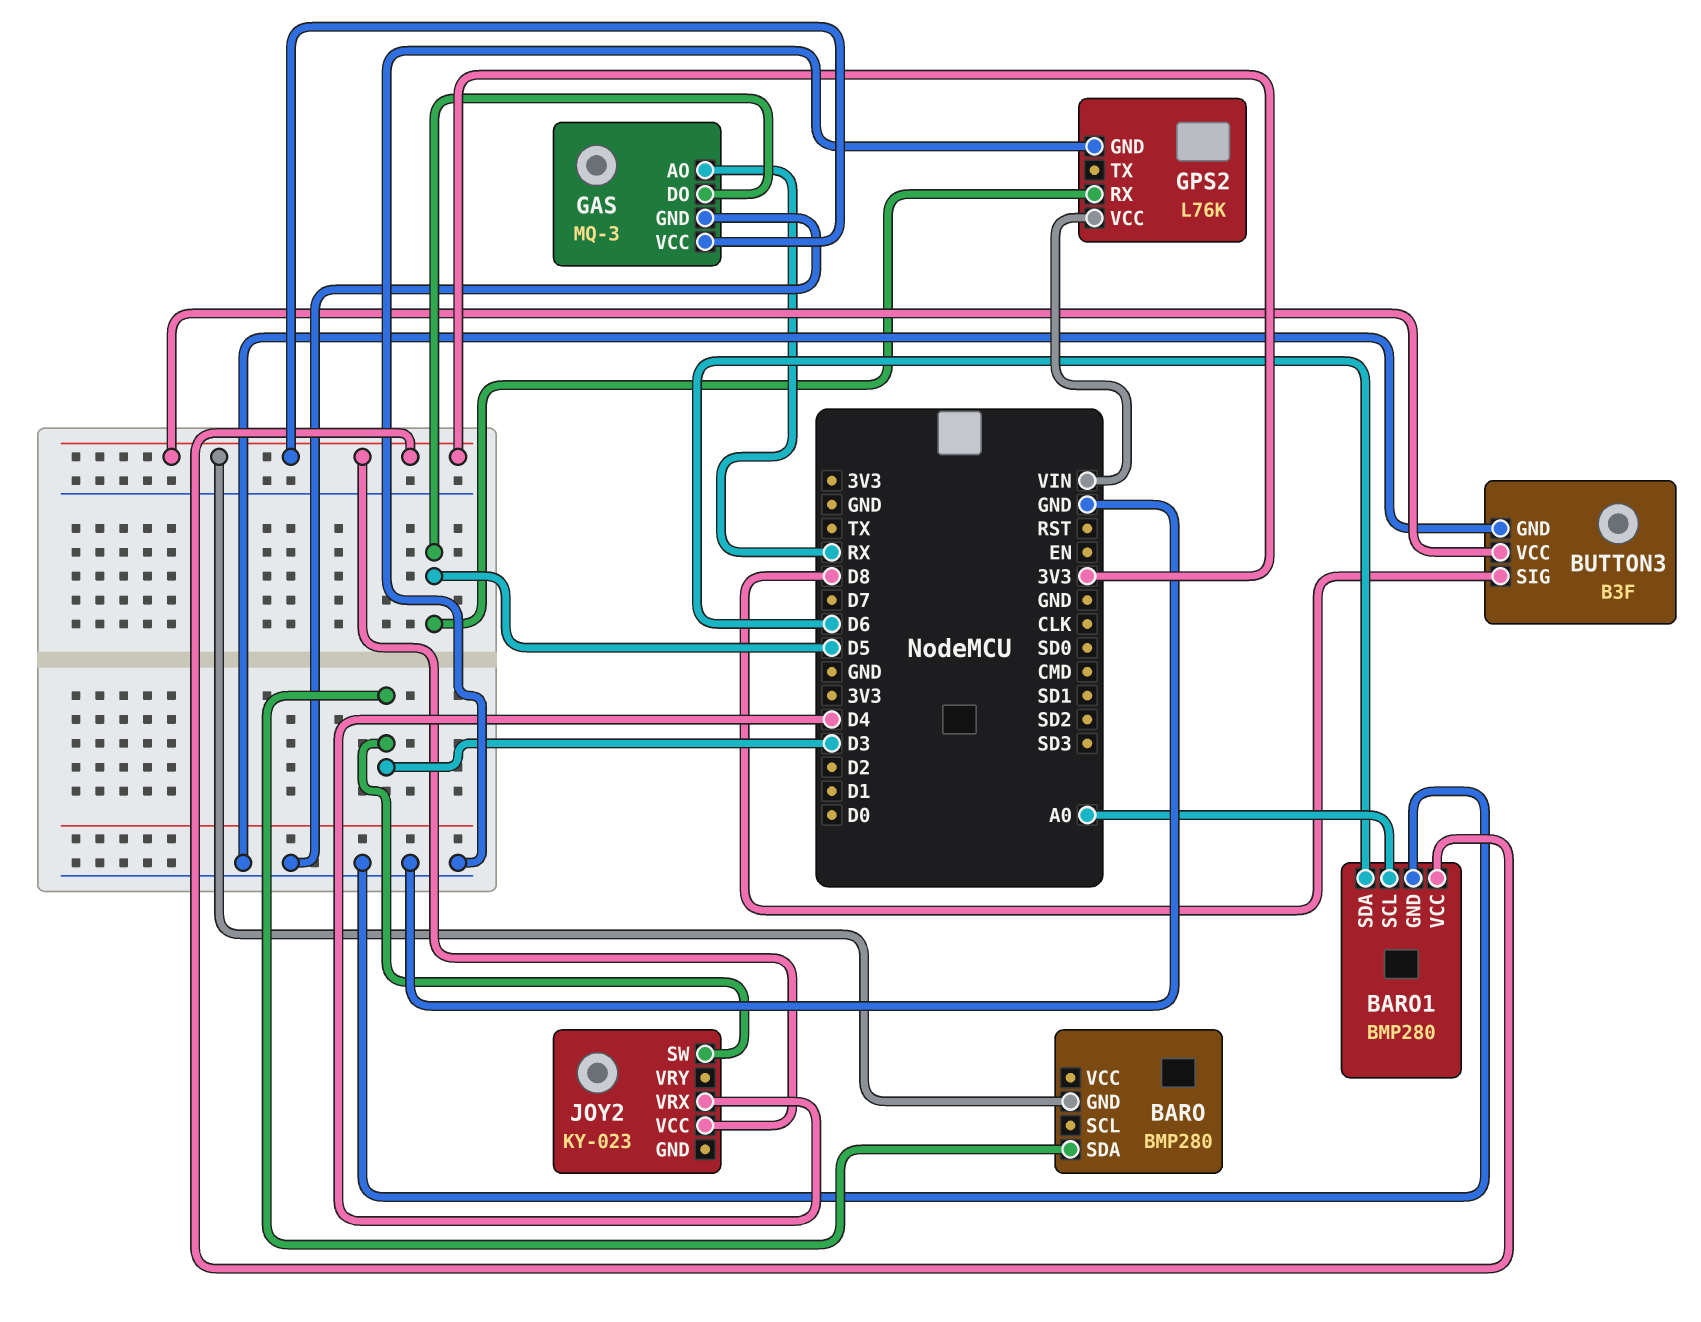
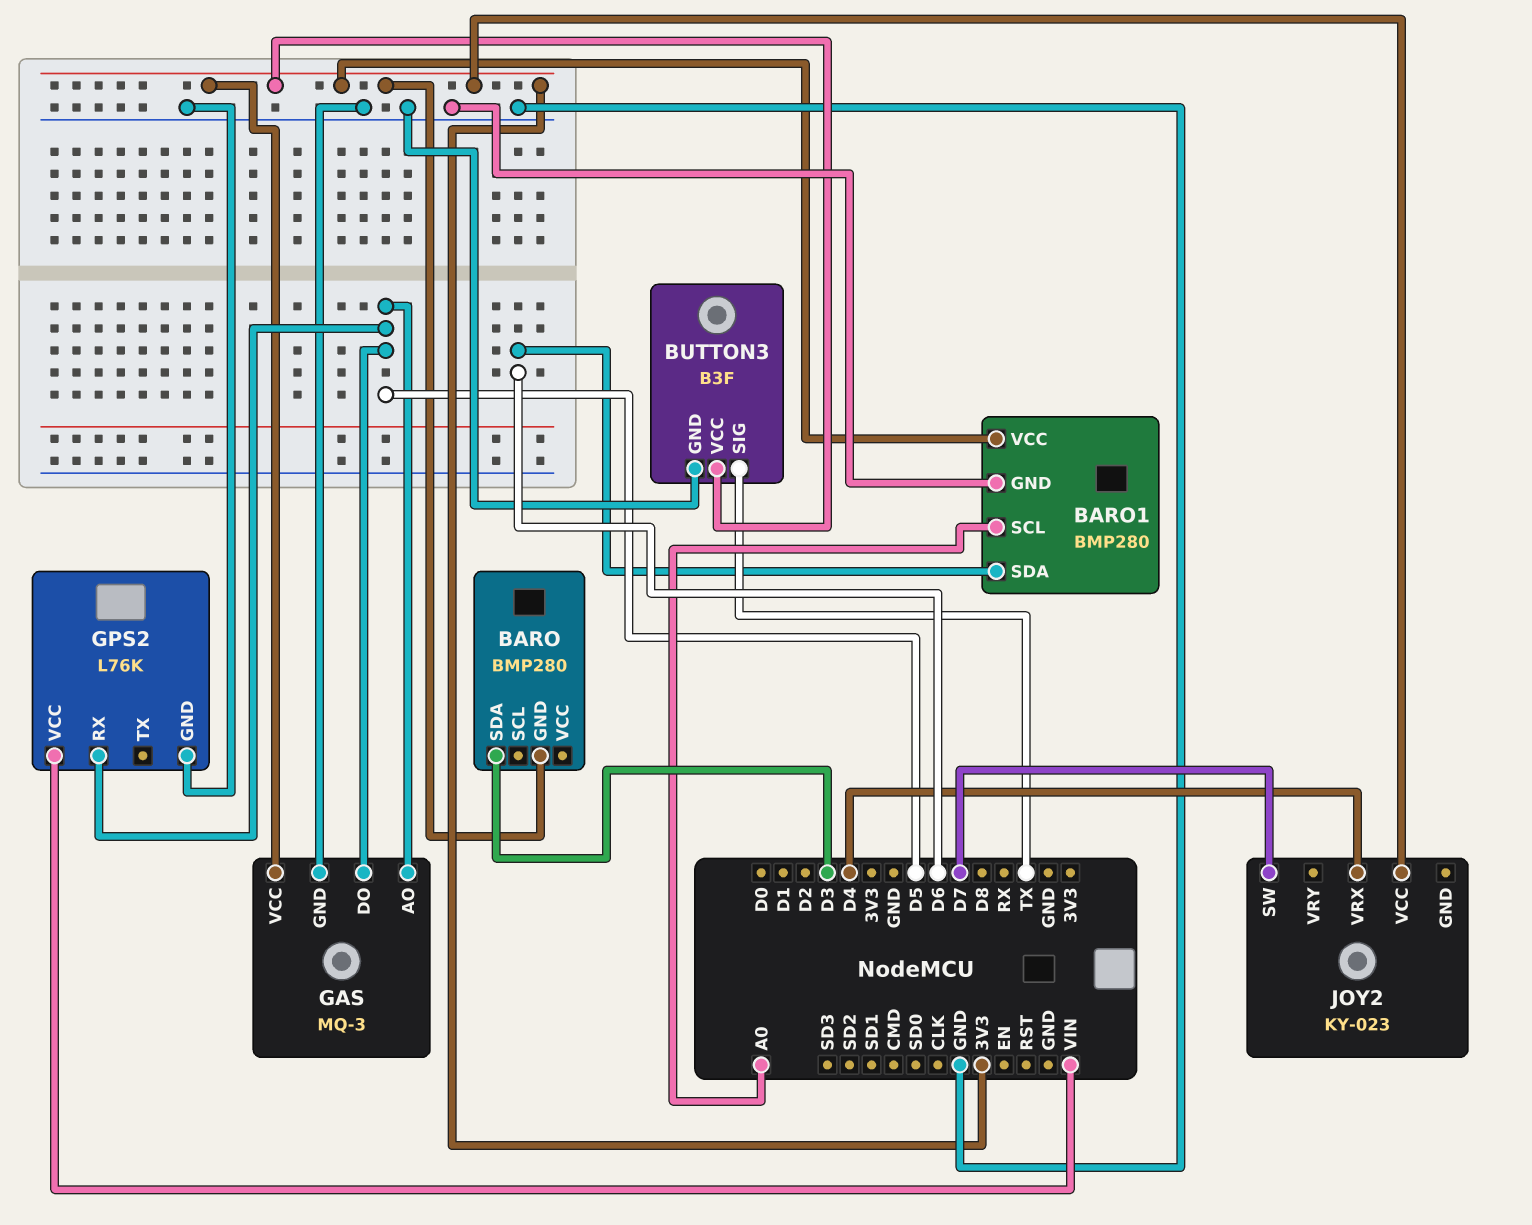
BUTTON3 pin SIG: D8 -> TX
GAS pin AO: RX -> D5
JOY2 pin SW: D3 -> D7

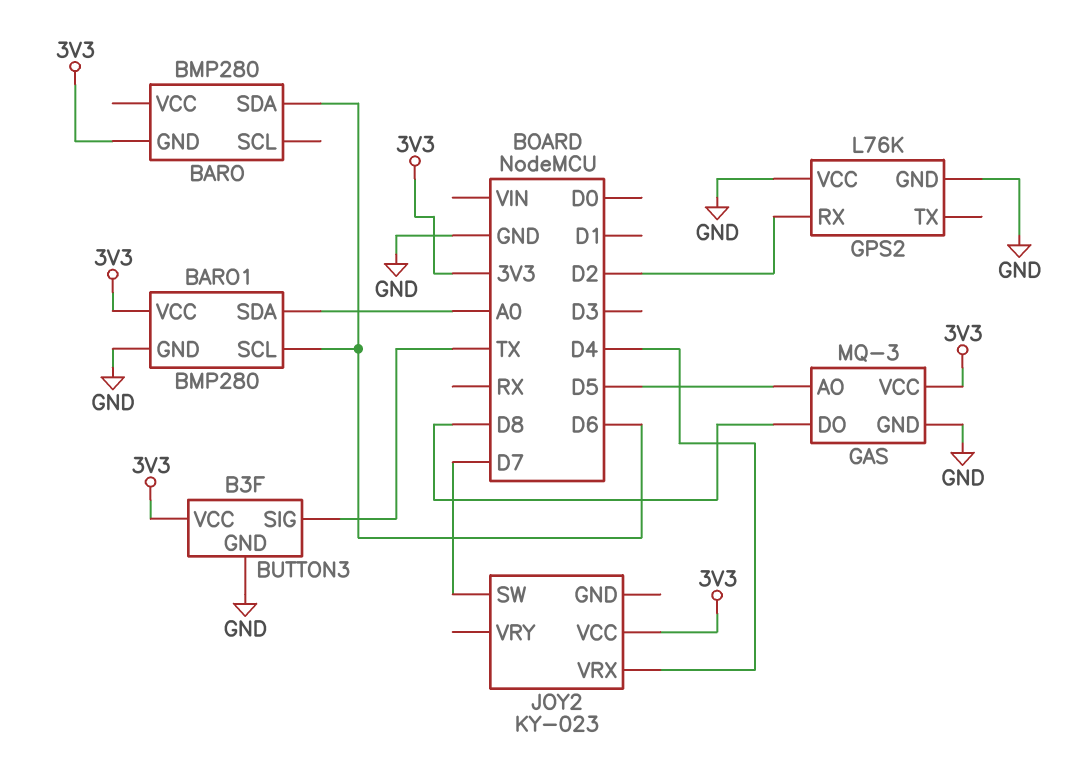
BARO pin SDA: D3 -> D6
BARO1 pin SCL: A0 -> D6
BARO1 pin SDA: D6 -> A0
GAS pin DO: D5 -> D8
GPS2 pin RX: D5 -> D2
GPS2 pin VCC: VIN -> GND

